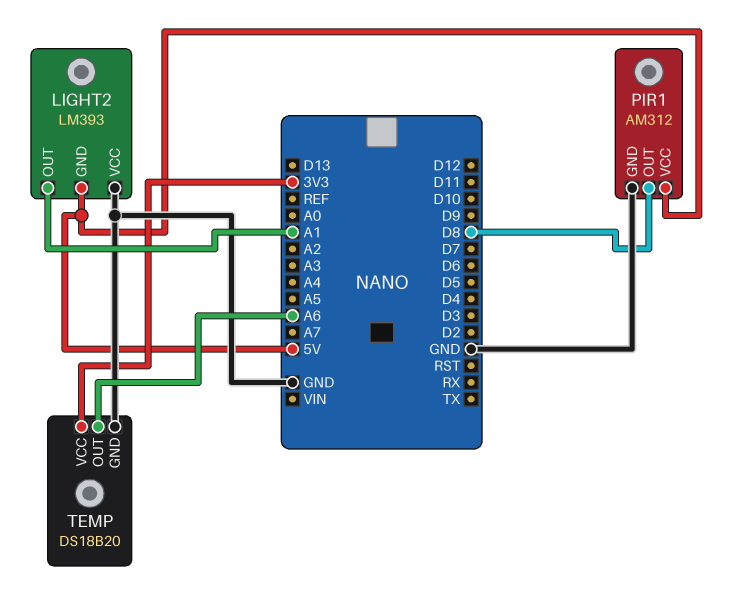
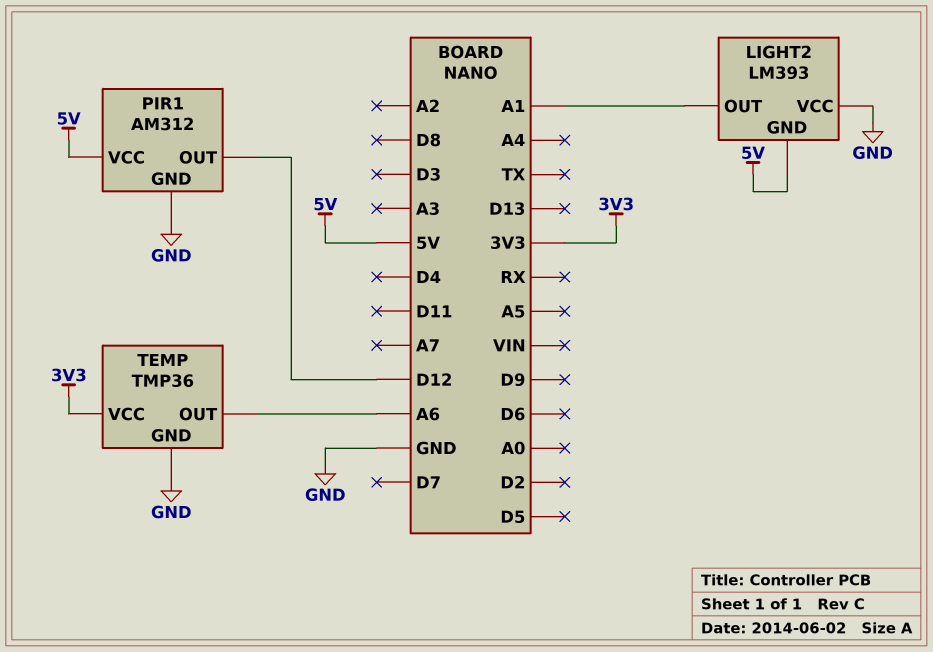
PIR1 pin OUT: D8 -> D12
TEMP: DS18B20 -> TMP36

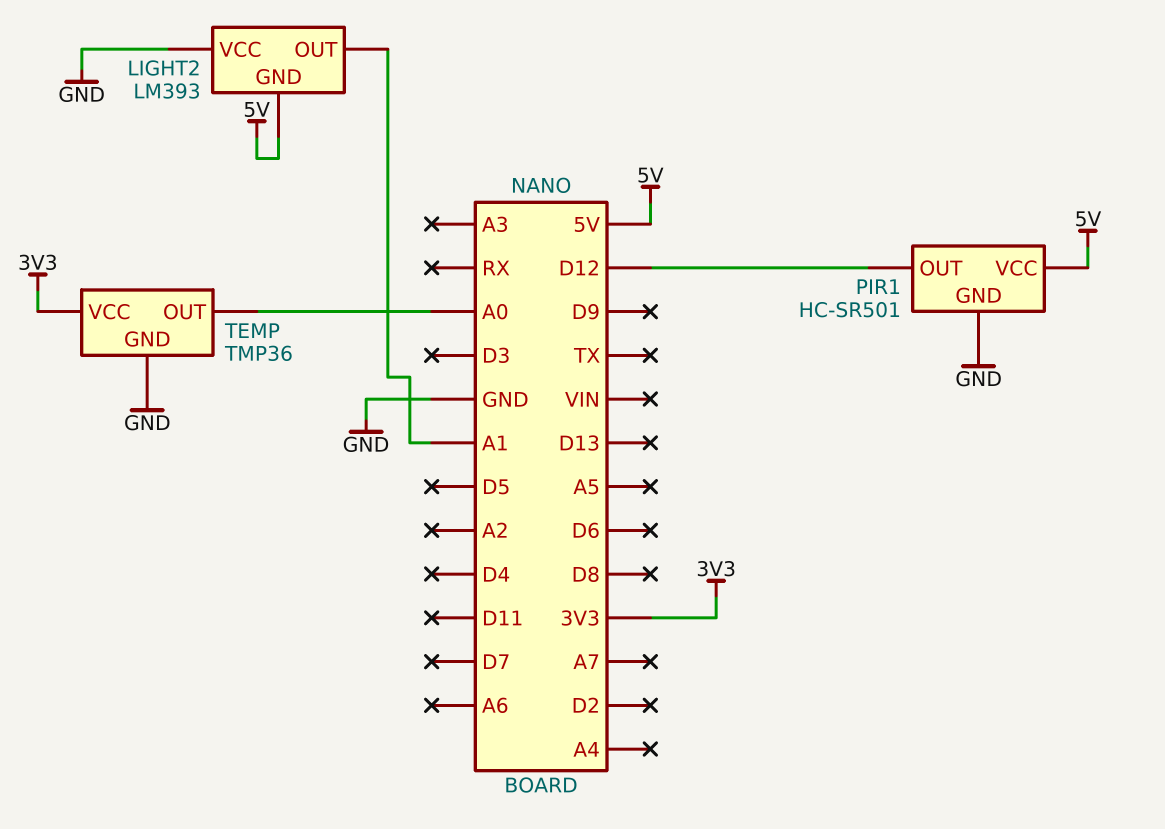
PIR1: AM312 -> HC-SR501
TEMP pin OUT: A6 -> A0

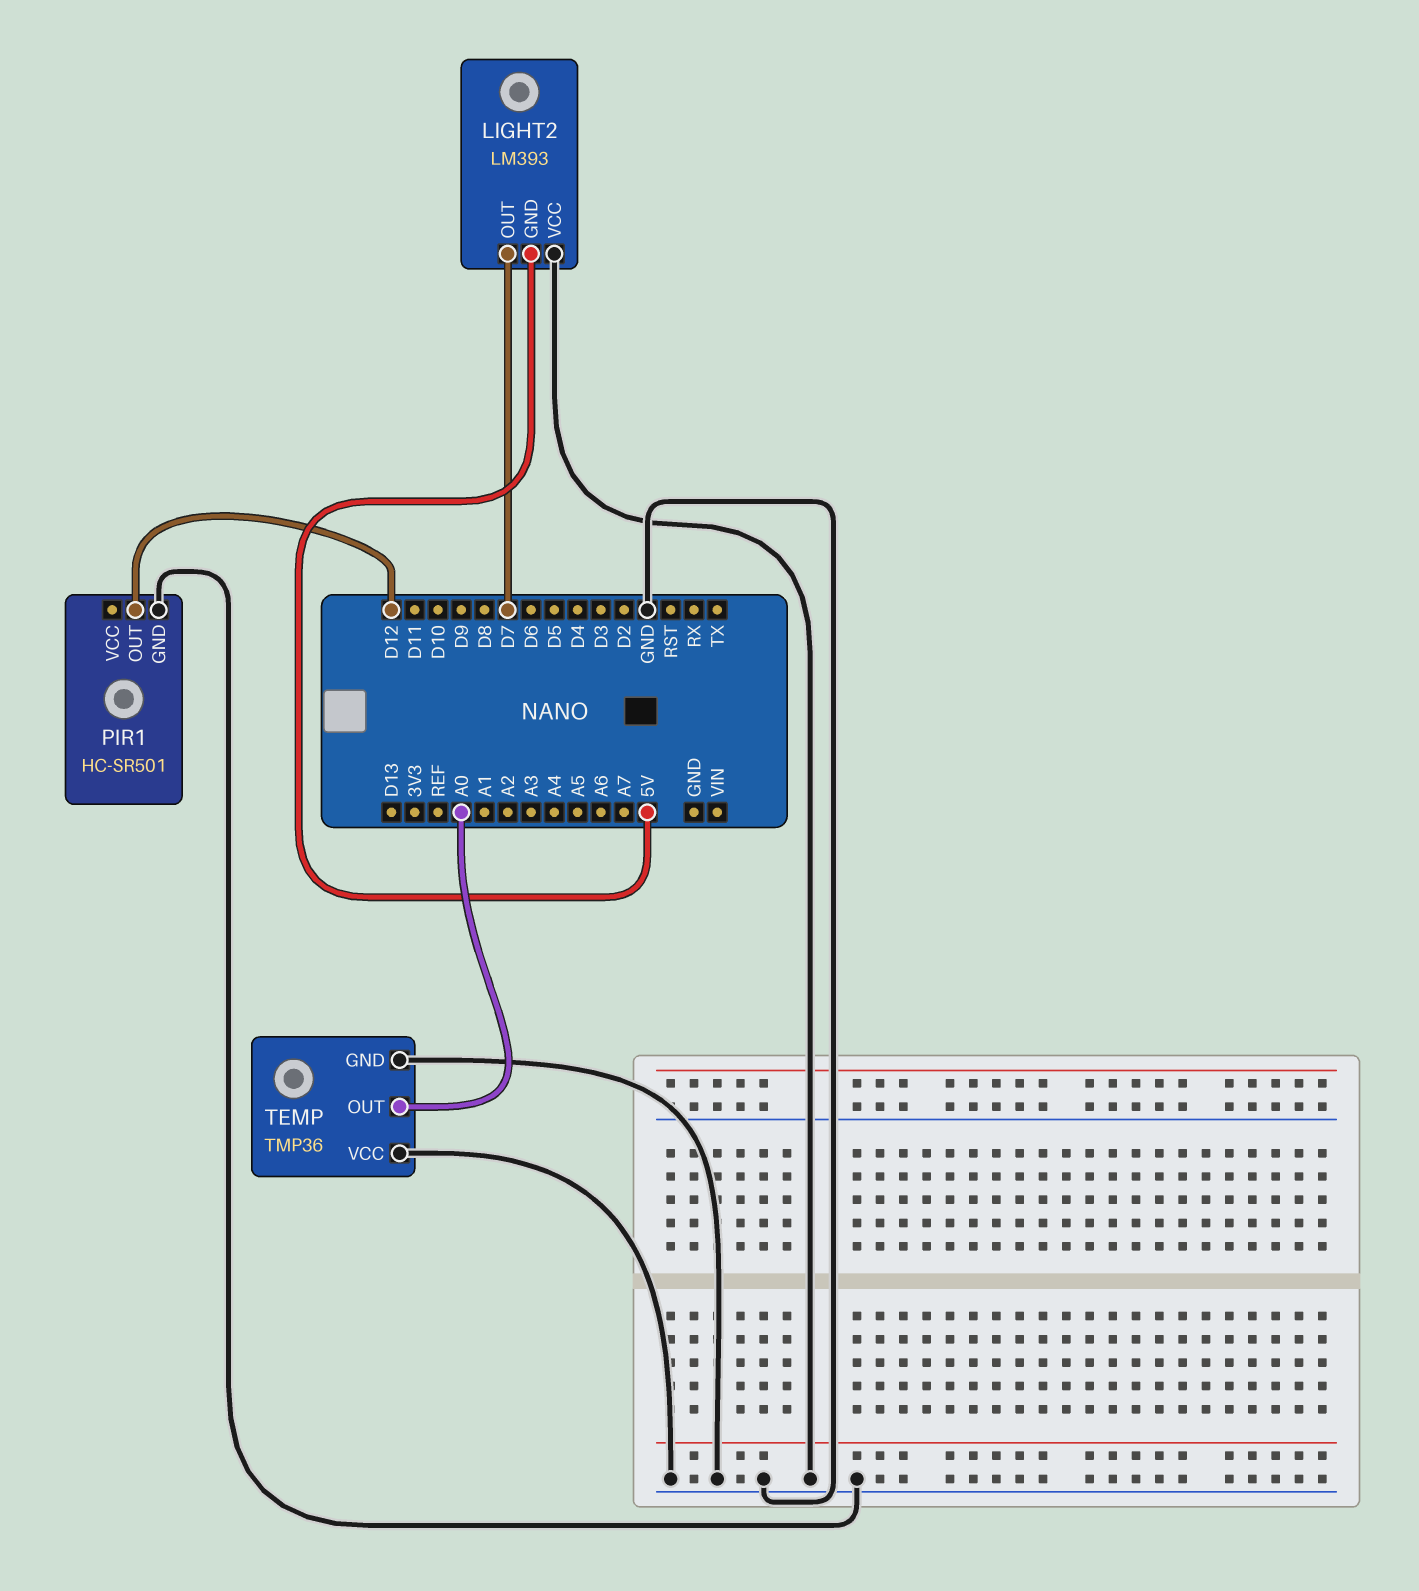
LIGHT2 pin OUT: A1 -> D7
PIR1 pin VCC: 5V -> none
TEMP pin VCC: 3V3 -> GND

